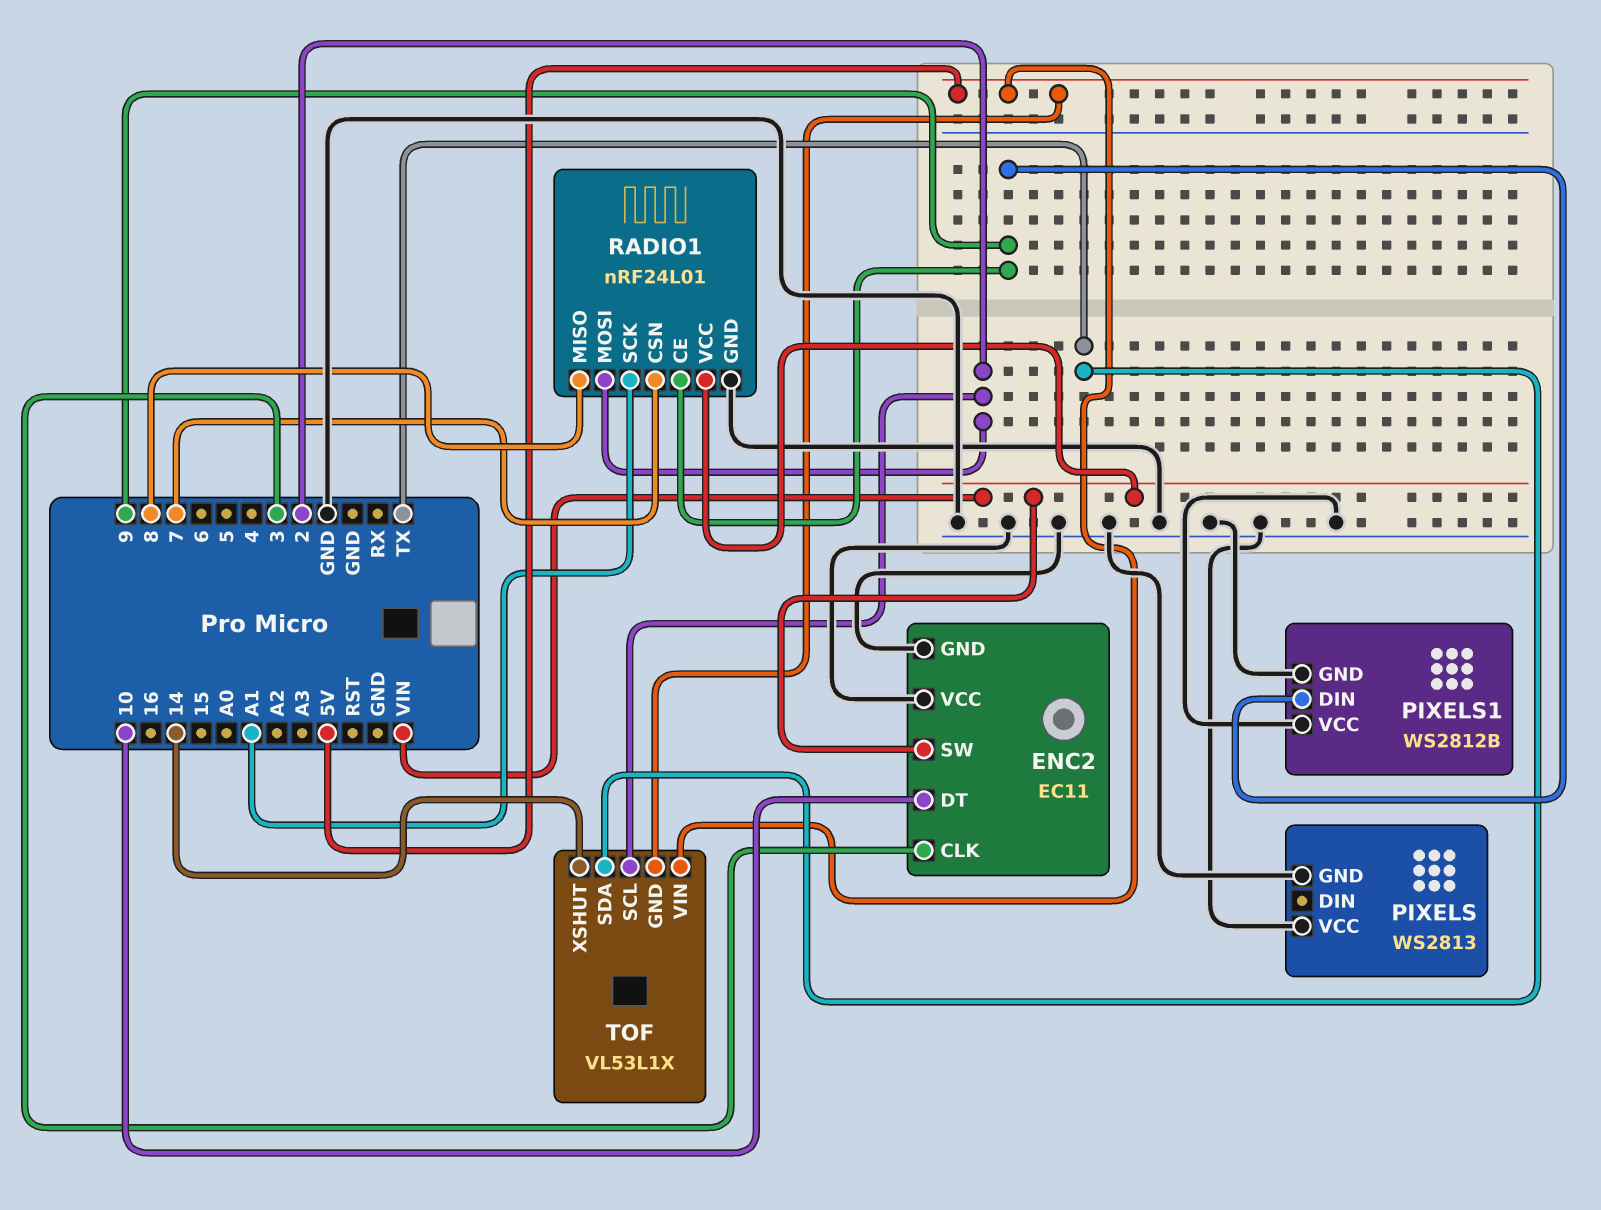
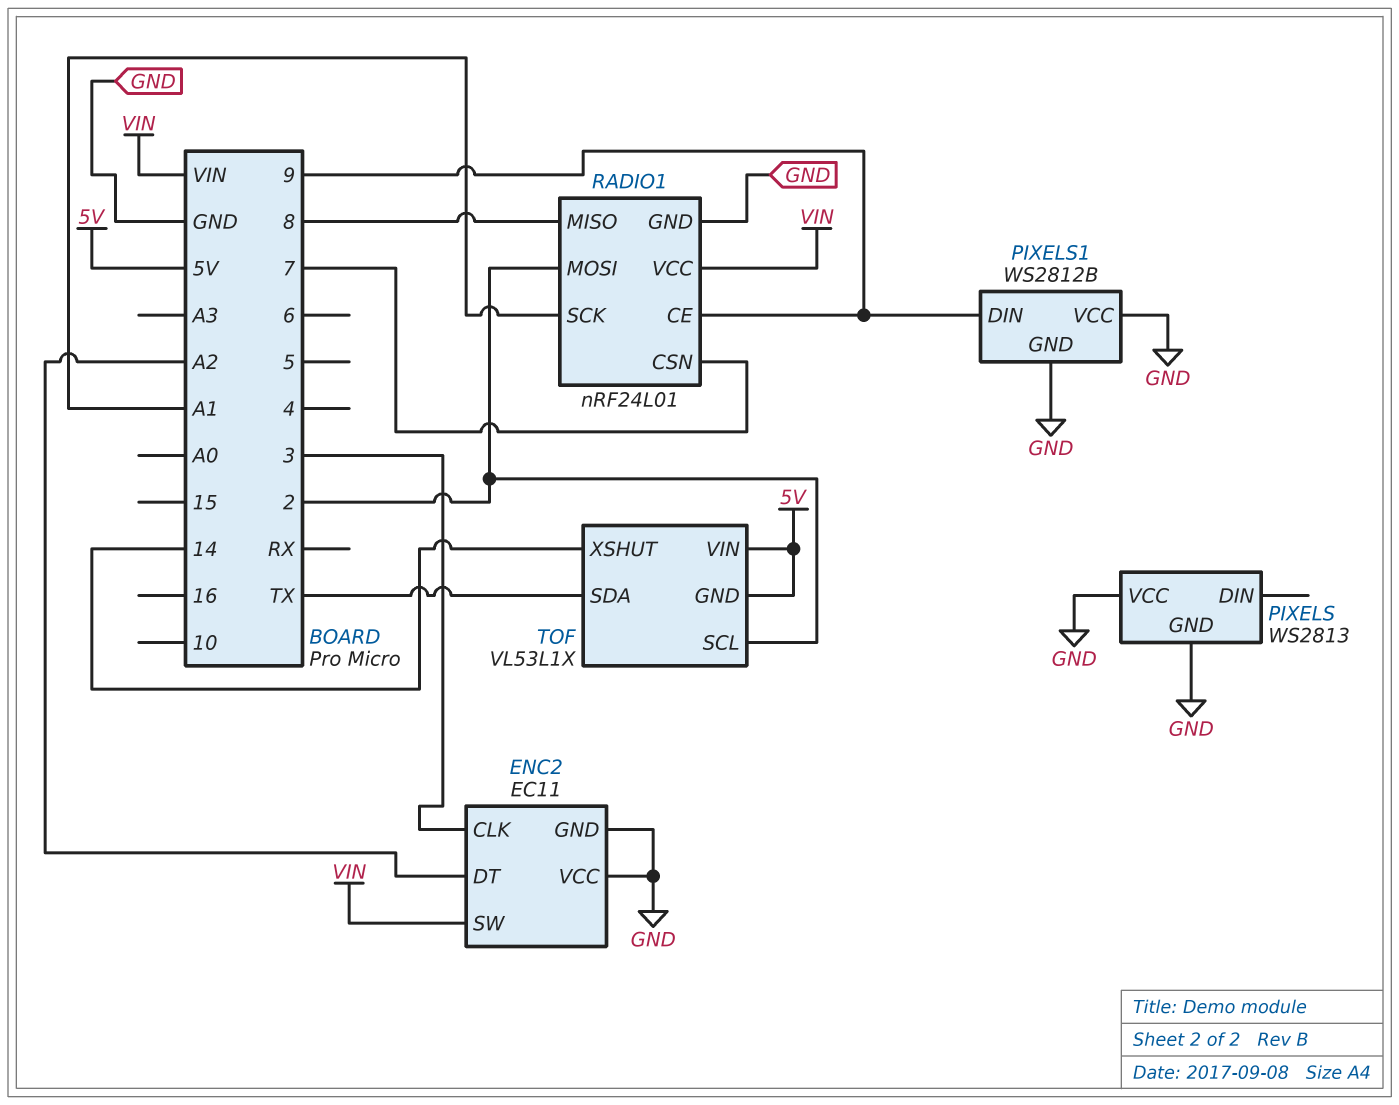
ENC2 pin DT: 10 -> A2

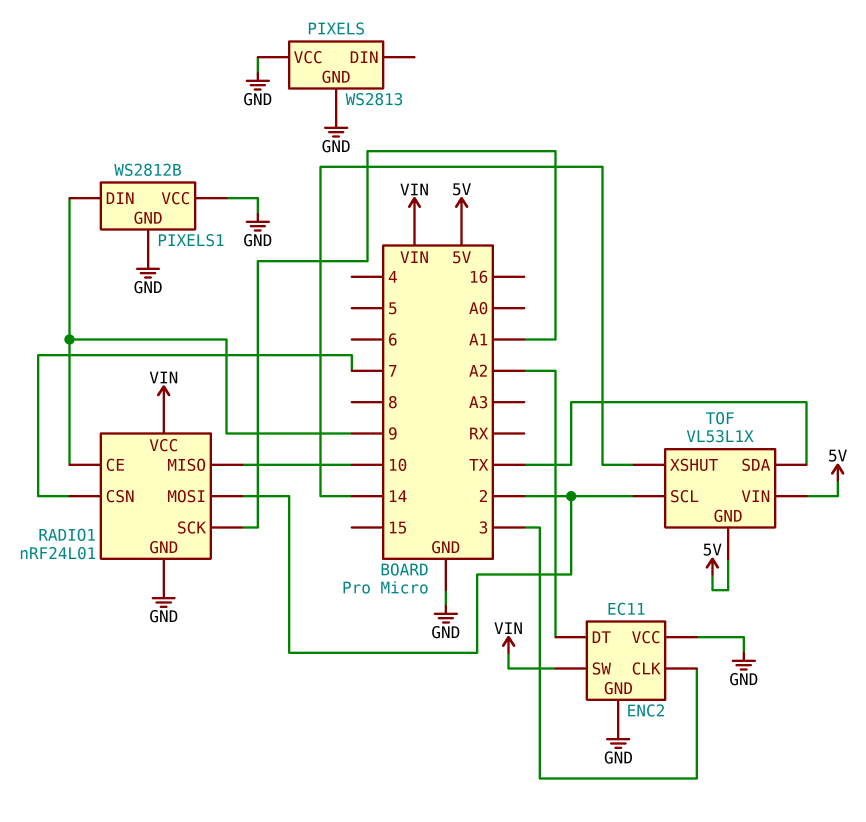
RADIO1 pin MISO: 8 -> 10

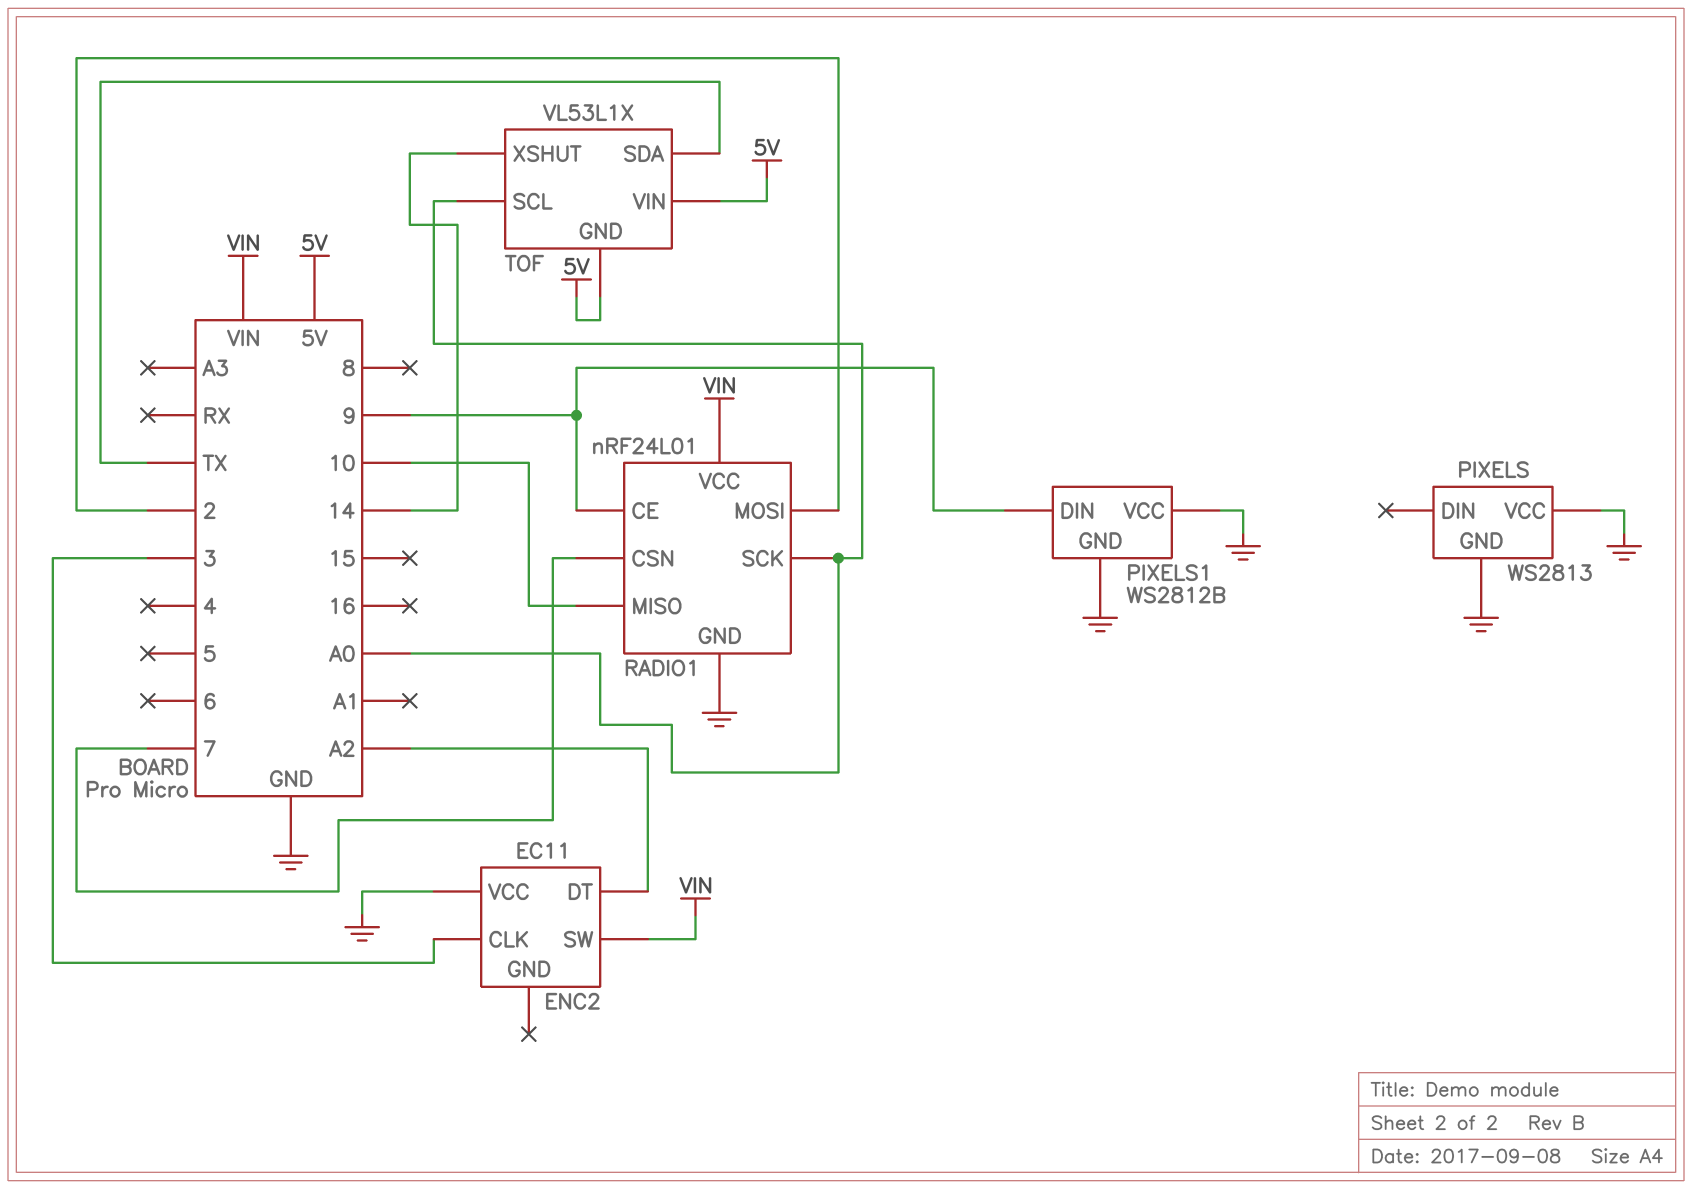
ENC2 pin GND: GND -> none
RADIO1 pin SCK: A1 -> A0
TOF pin SCL: 2 -> A0

